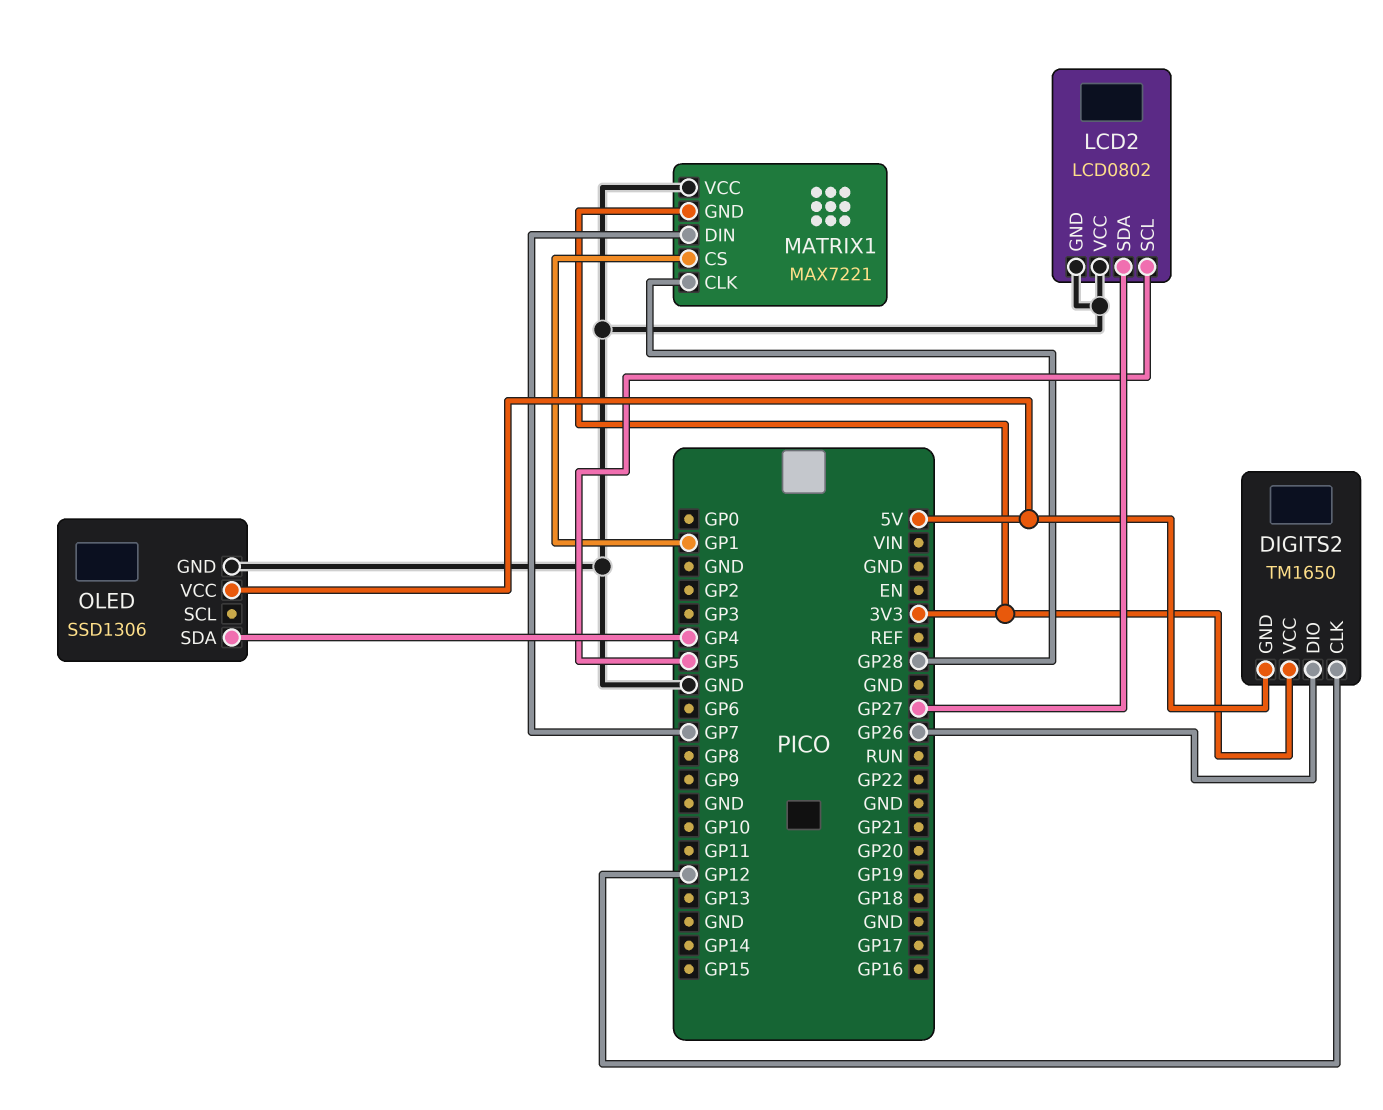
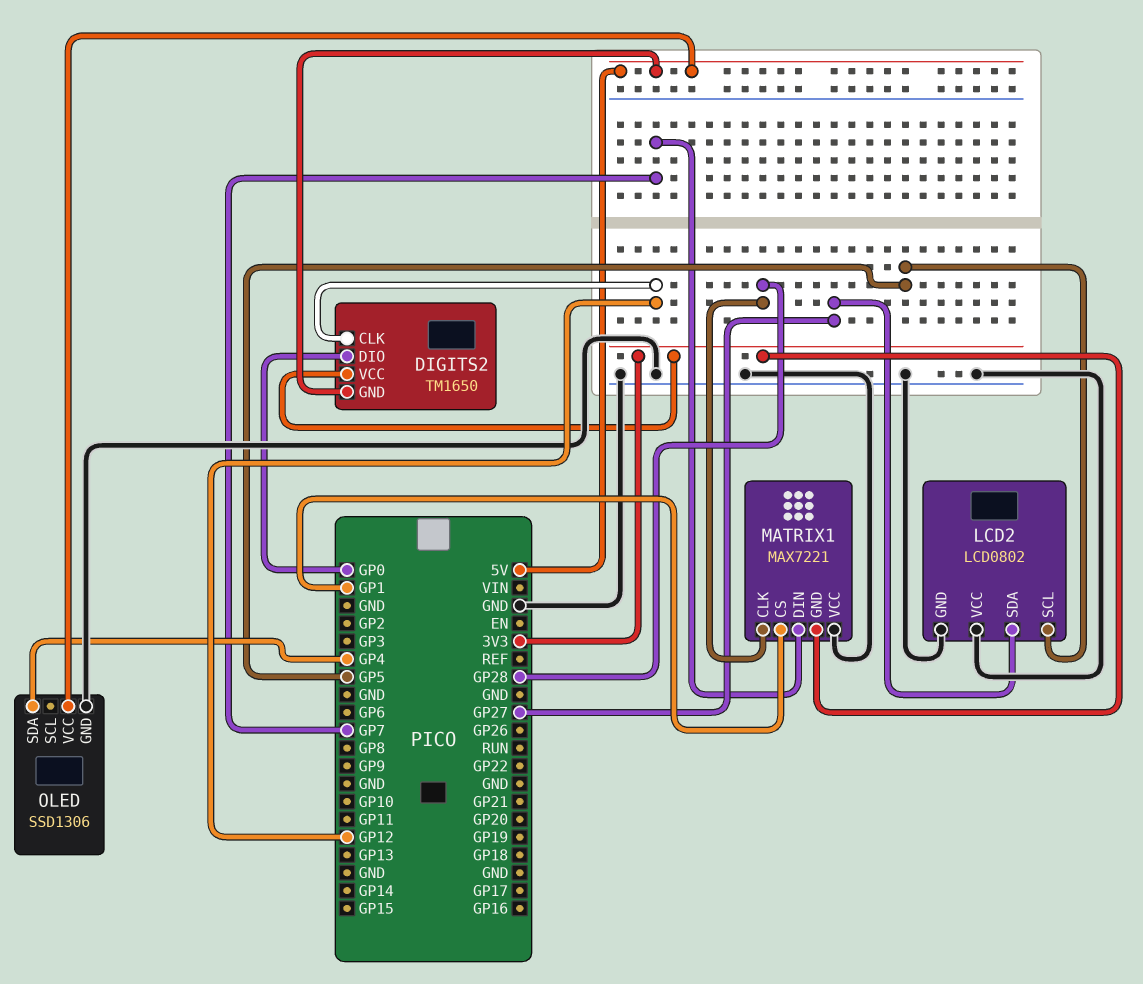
DIGITS2 pin DIO: GP26 -> GP0

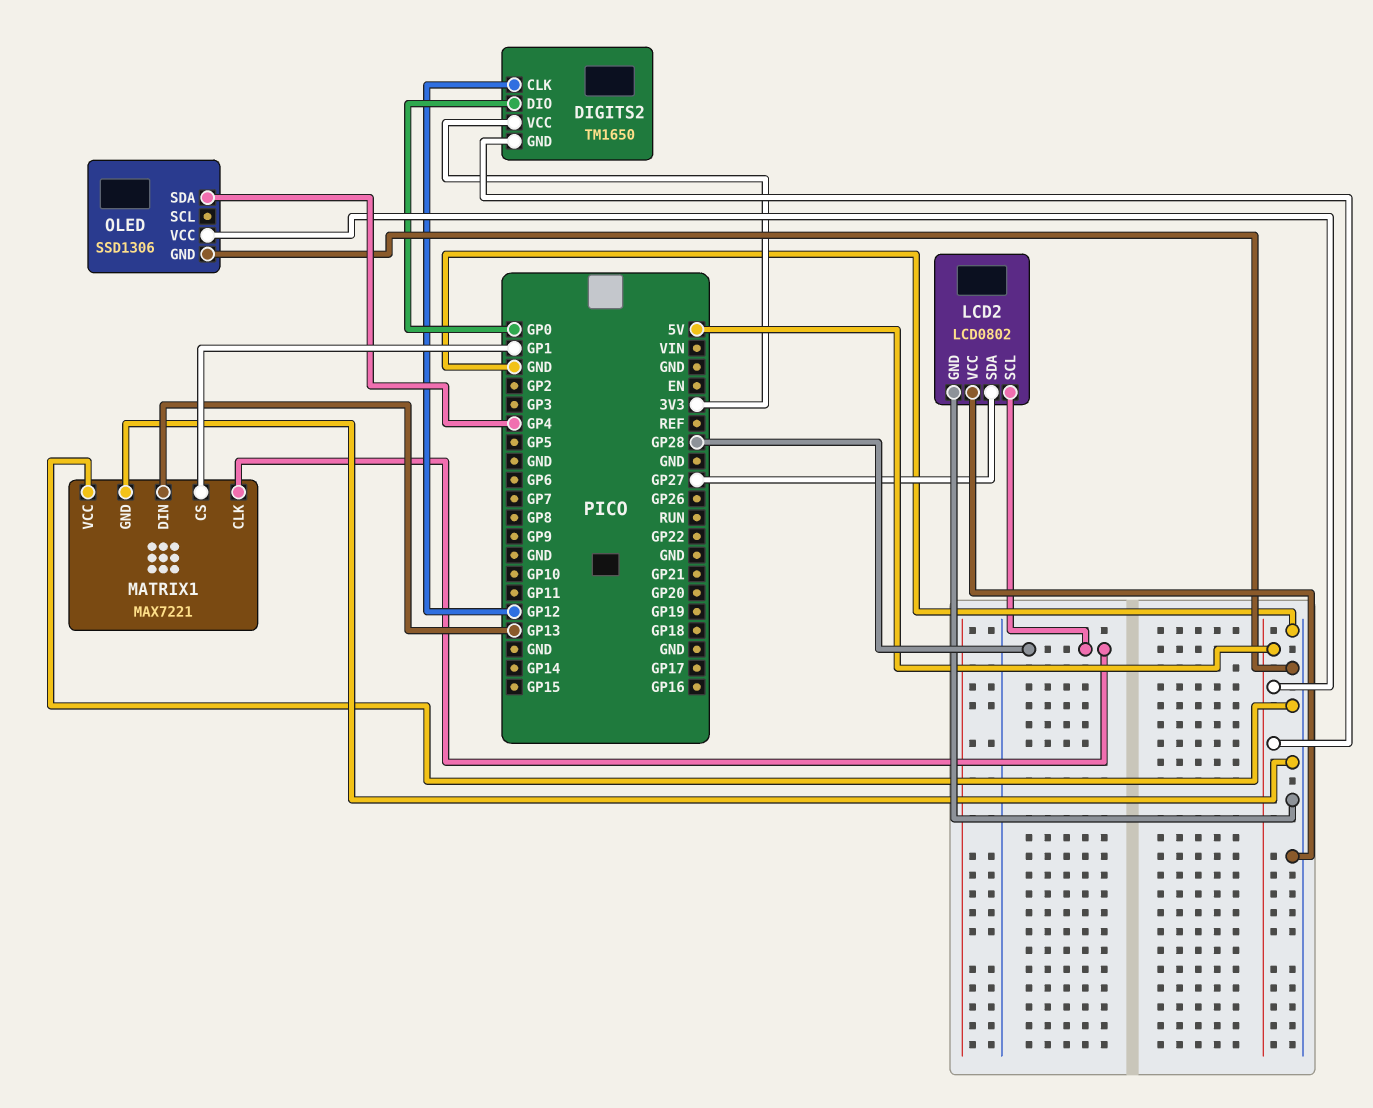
LCD2 pin SCL: GP5 -> GP28
MATRIX1 pin DIN: GP7 -> GP13
MATRIX1 pin GND: 3V3 -> GND

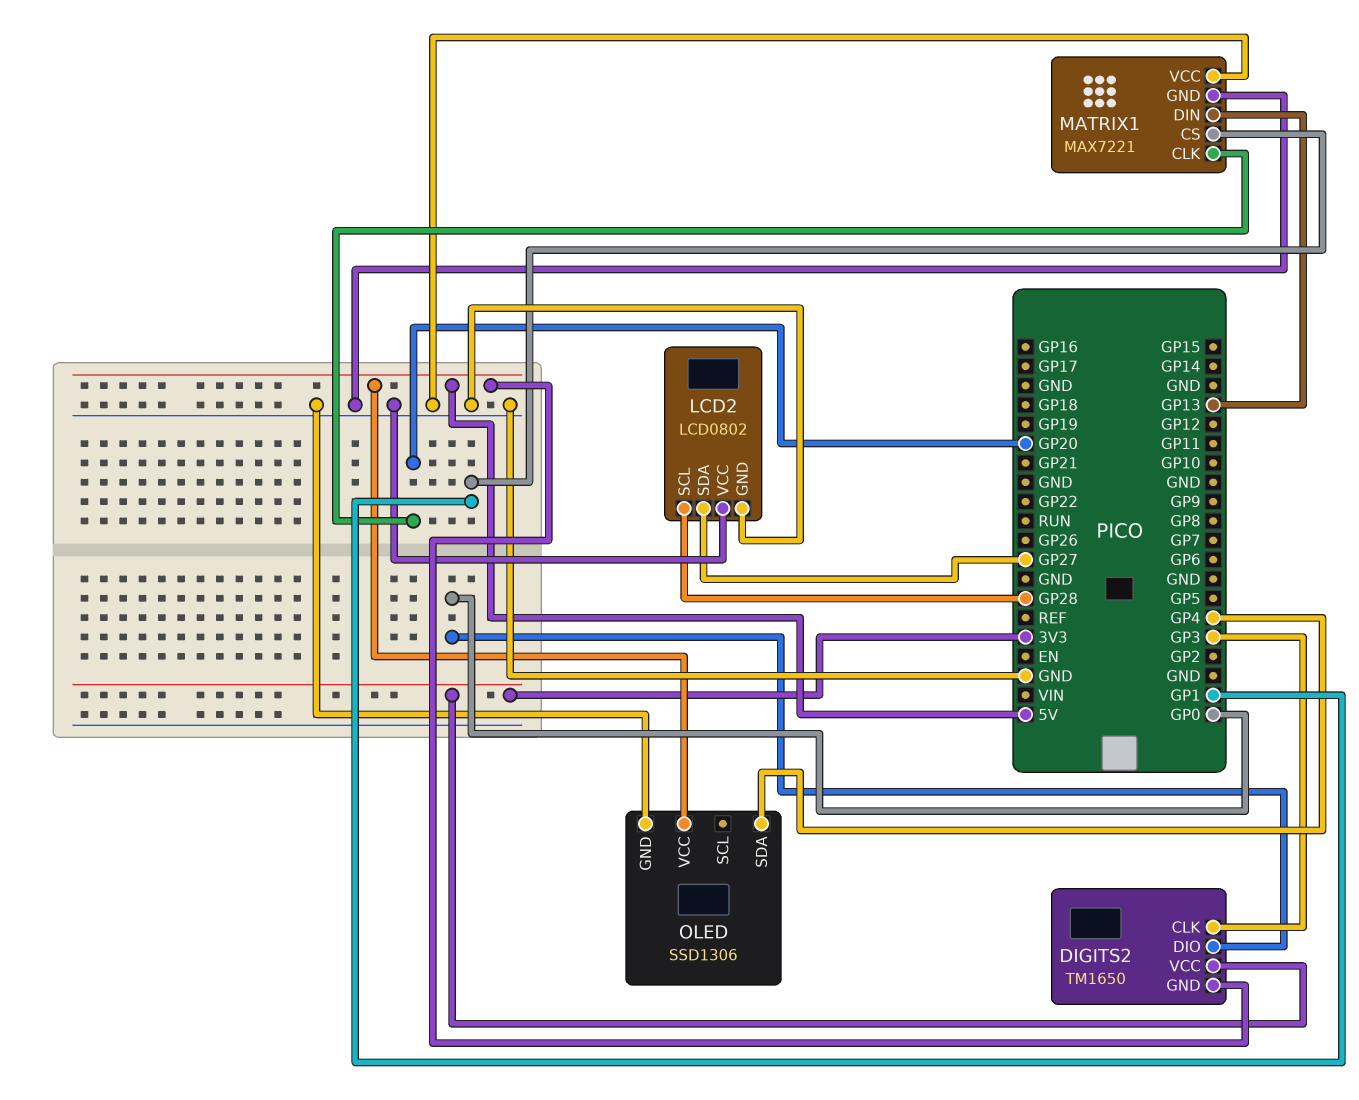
DIGITS2 pin CLK: GP12 -> GP3
MATRIX1 pin CLK: GP28 -> GP20

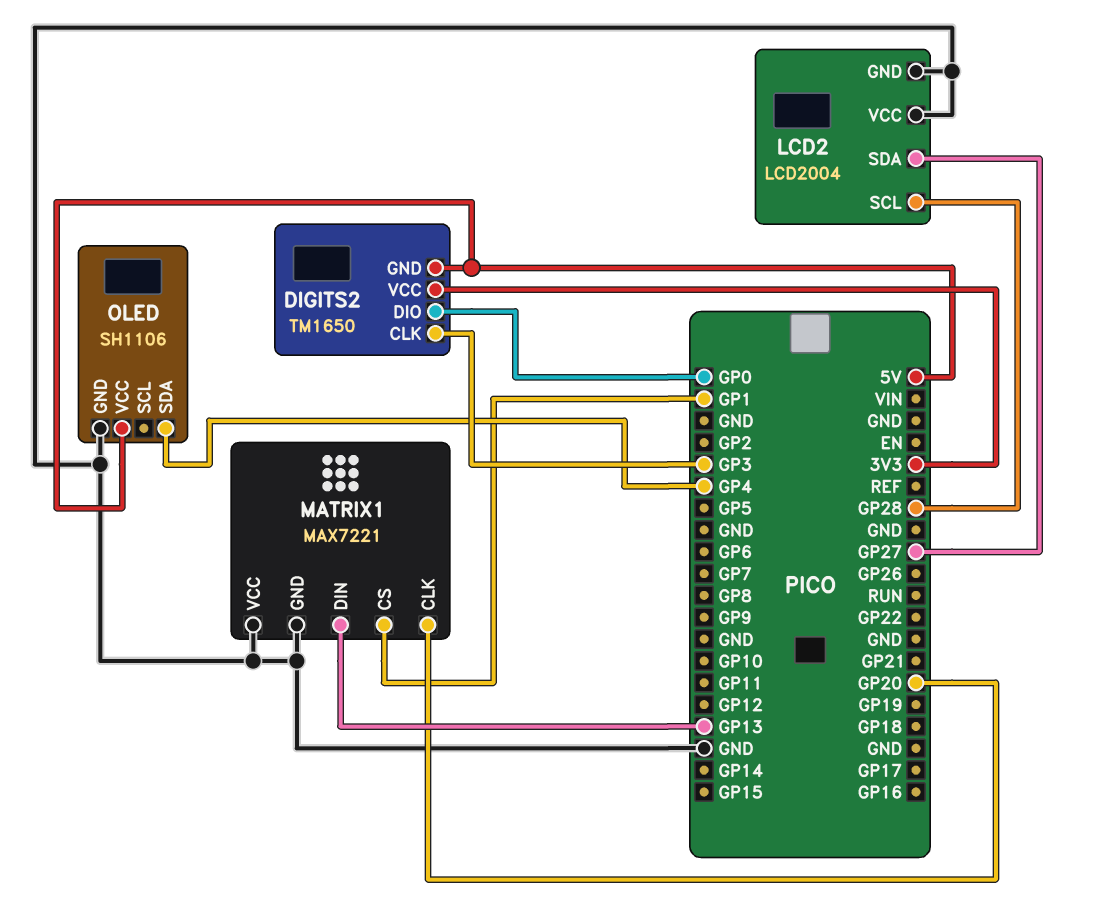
LCD2: LCD0802 -> LCD2004
OLED: SSD1306 -> SH1106

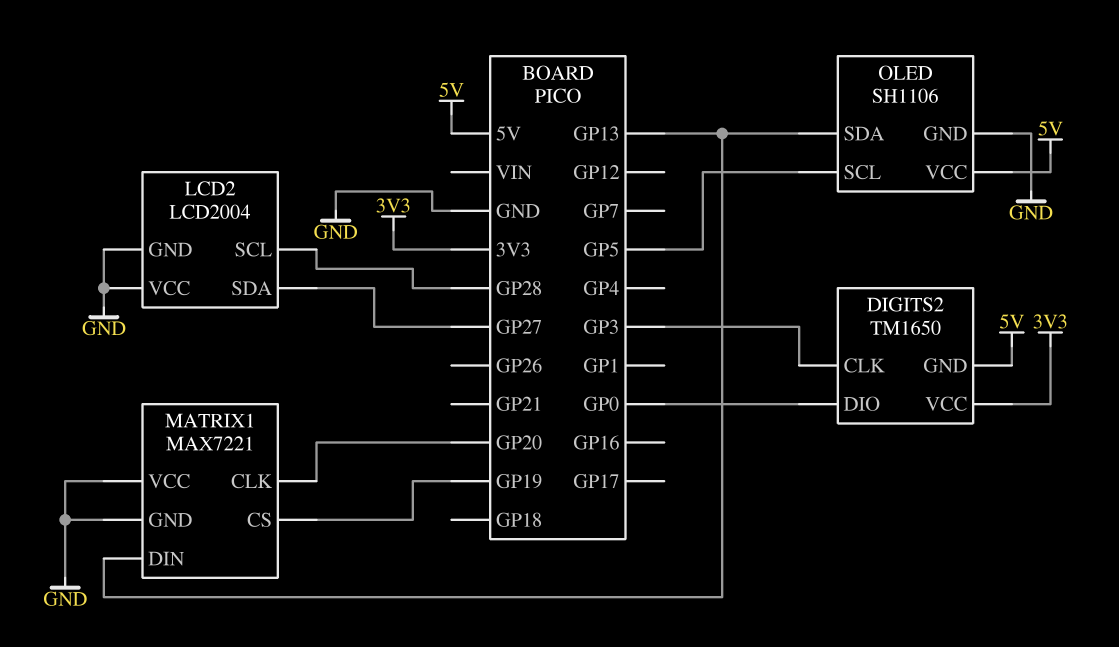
MATRIX1 pin CS: GP1 -> GP19
OLED pin SCL: none -> GP5
OLED pin SDA: GP4 -> GP13

